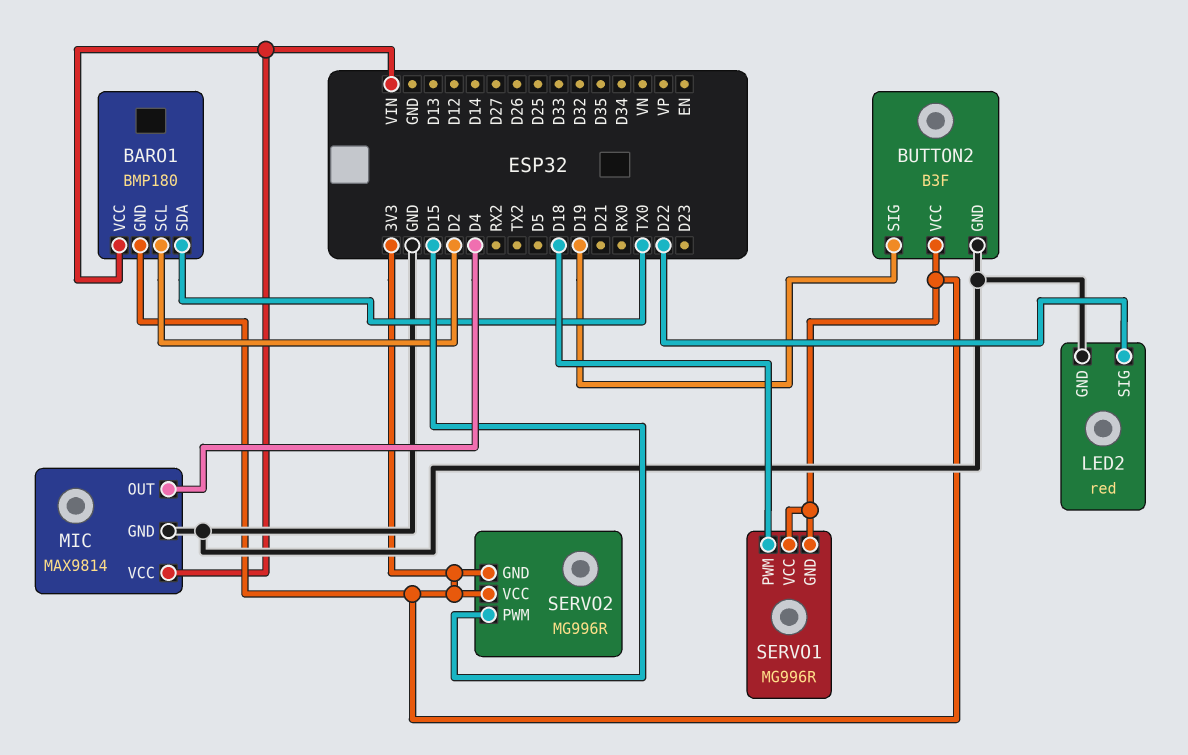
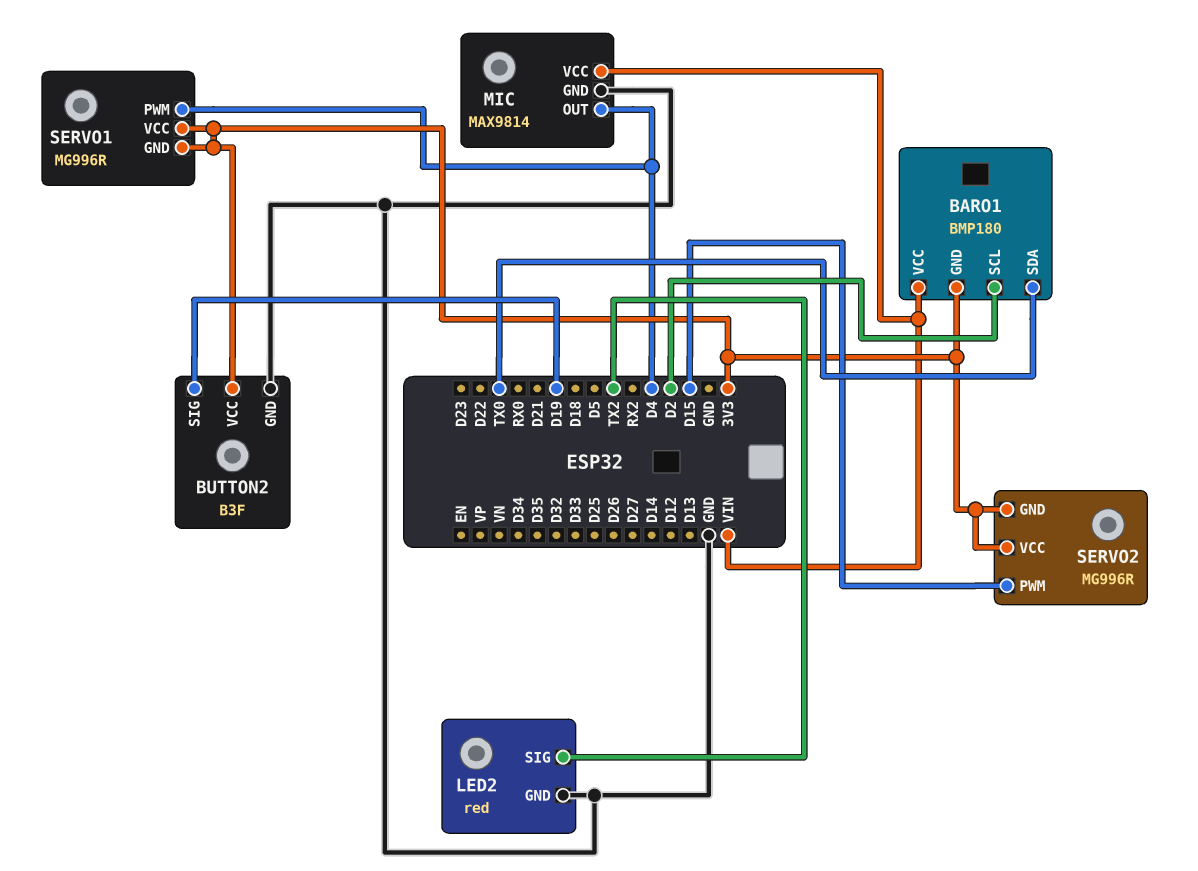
LED2 pin SIG: D22 -> TX2
SERVO1 pin PWM: D18 -> D4

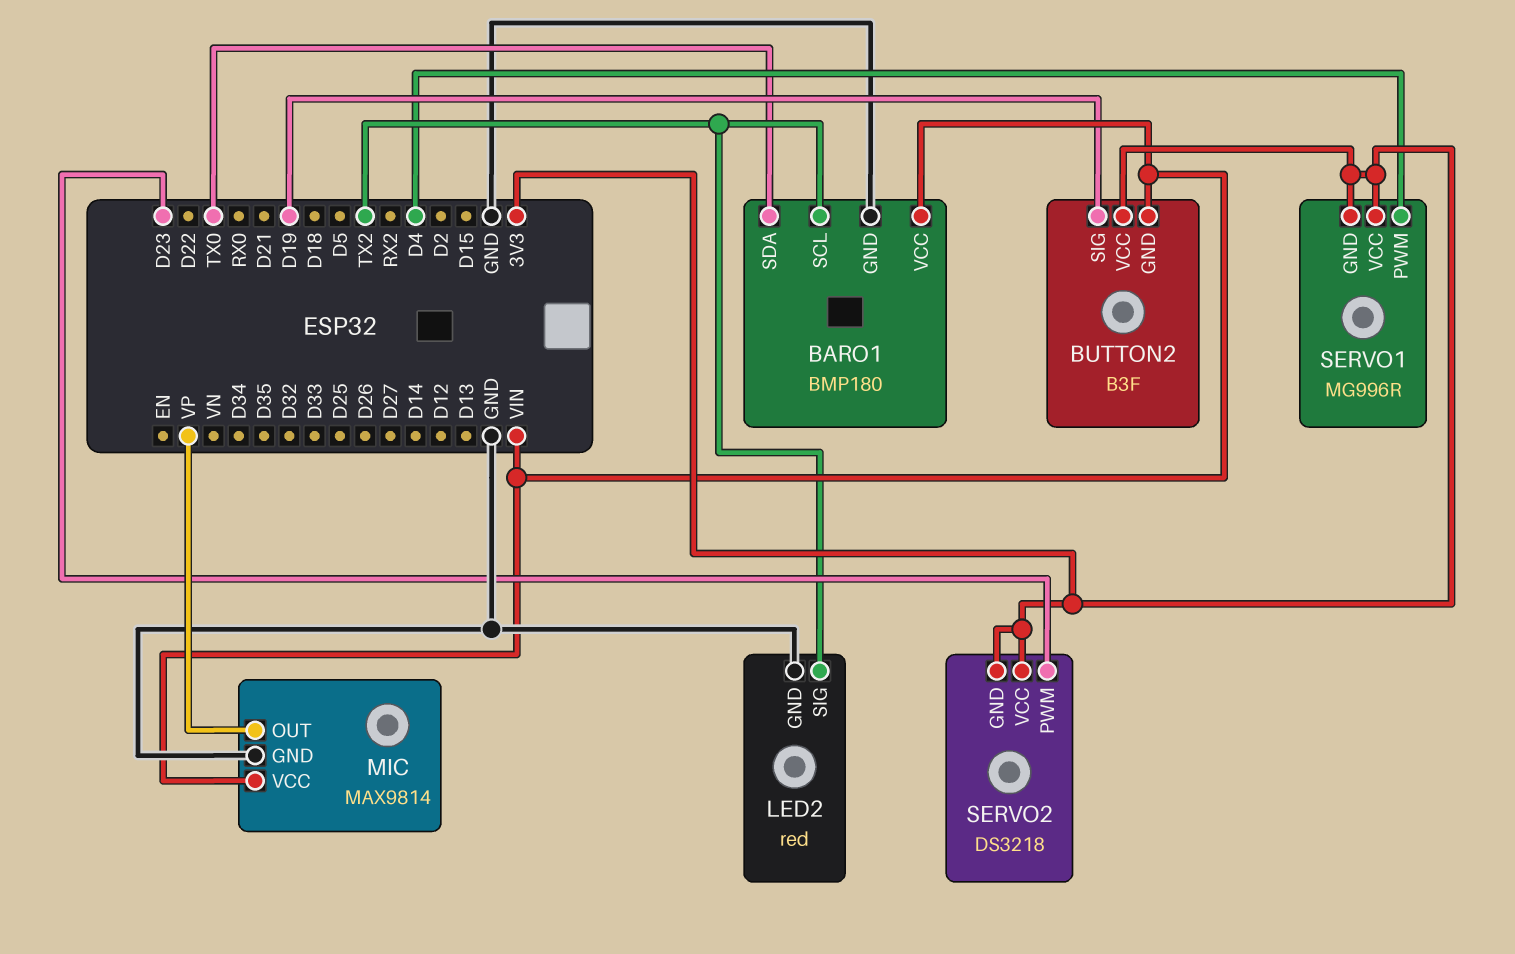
BARO1 pin GND: 3V3 -> GND
BARO1 pin SCL: D2 -> TX2
BUTTON2 pin GND: GND -> VIN
MIC pin OUT: D4 -> VP
SERVO2: MG996R -> DS3218
SERVO2 pin PWM: D15 -> D23

